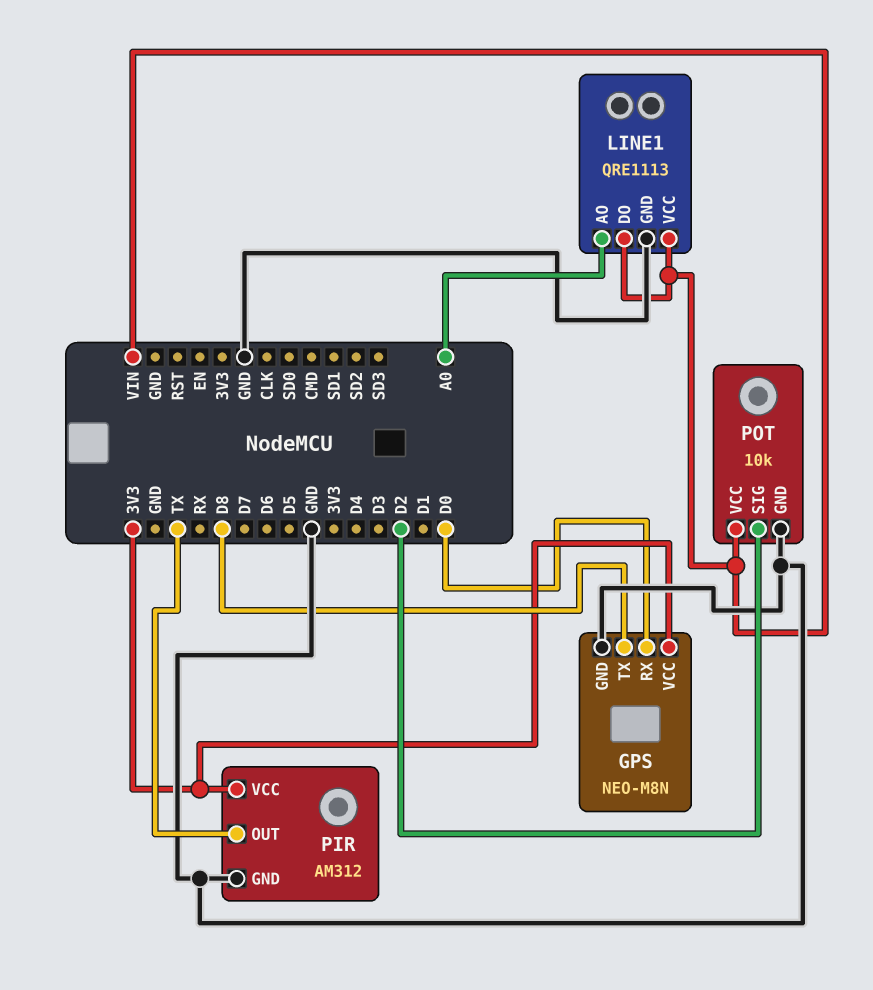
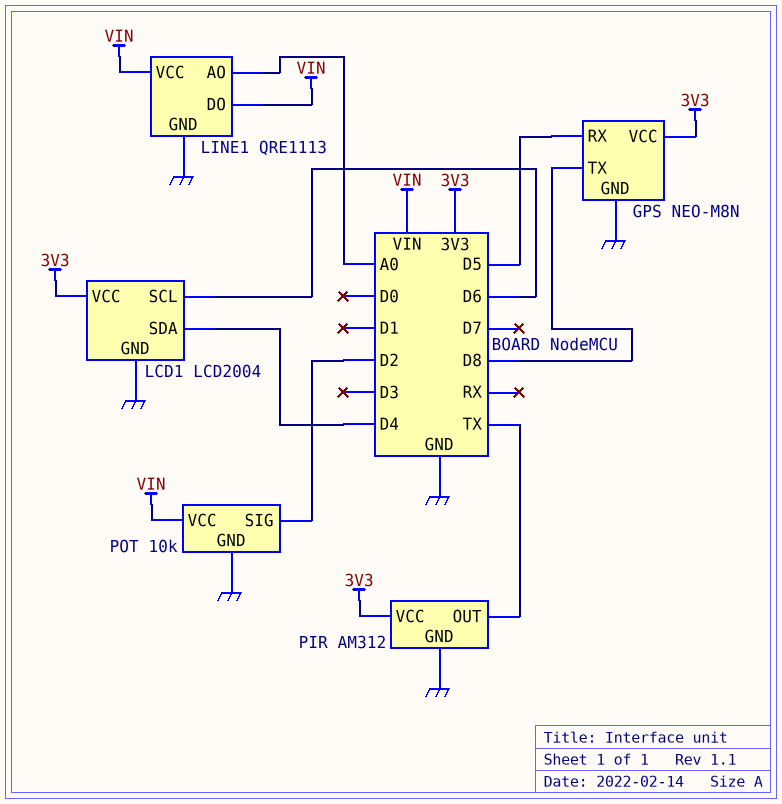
GPS pin RX: D0 -> D5
LCD1: none -> LCD2004
LCD1 pin GND: none -> GND
LCD1 pin SCL: none -> D6
LCD1 pin SDA: none -> D4
LCD1 pin VCC: none -> 3V3

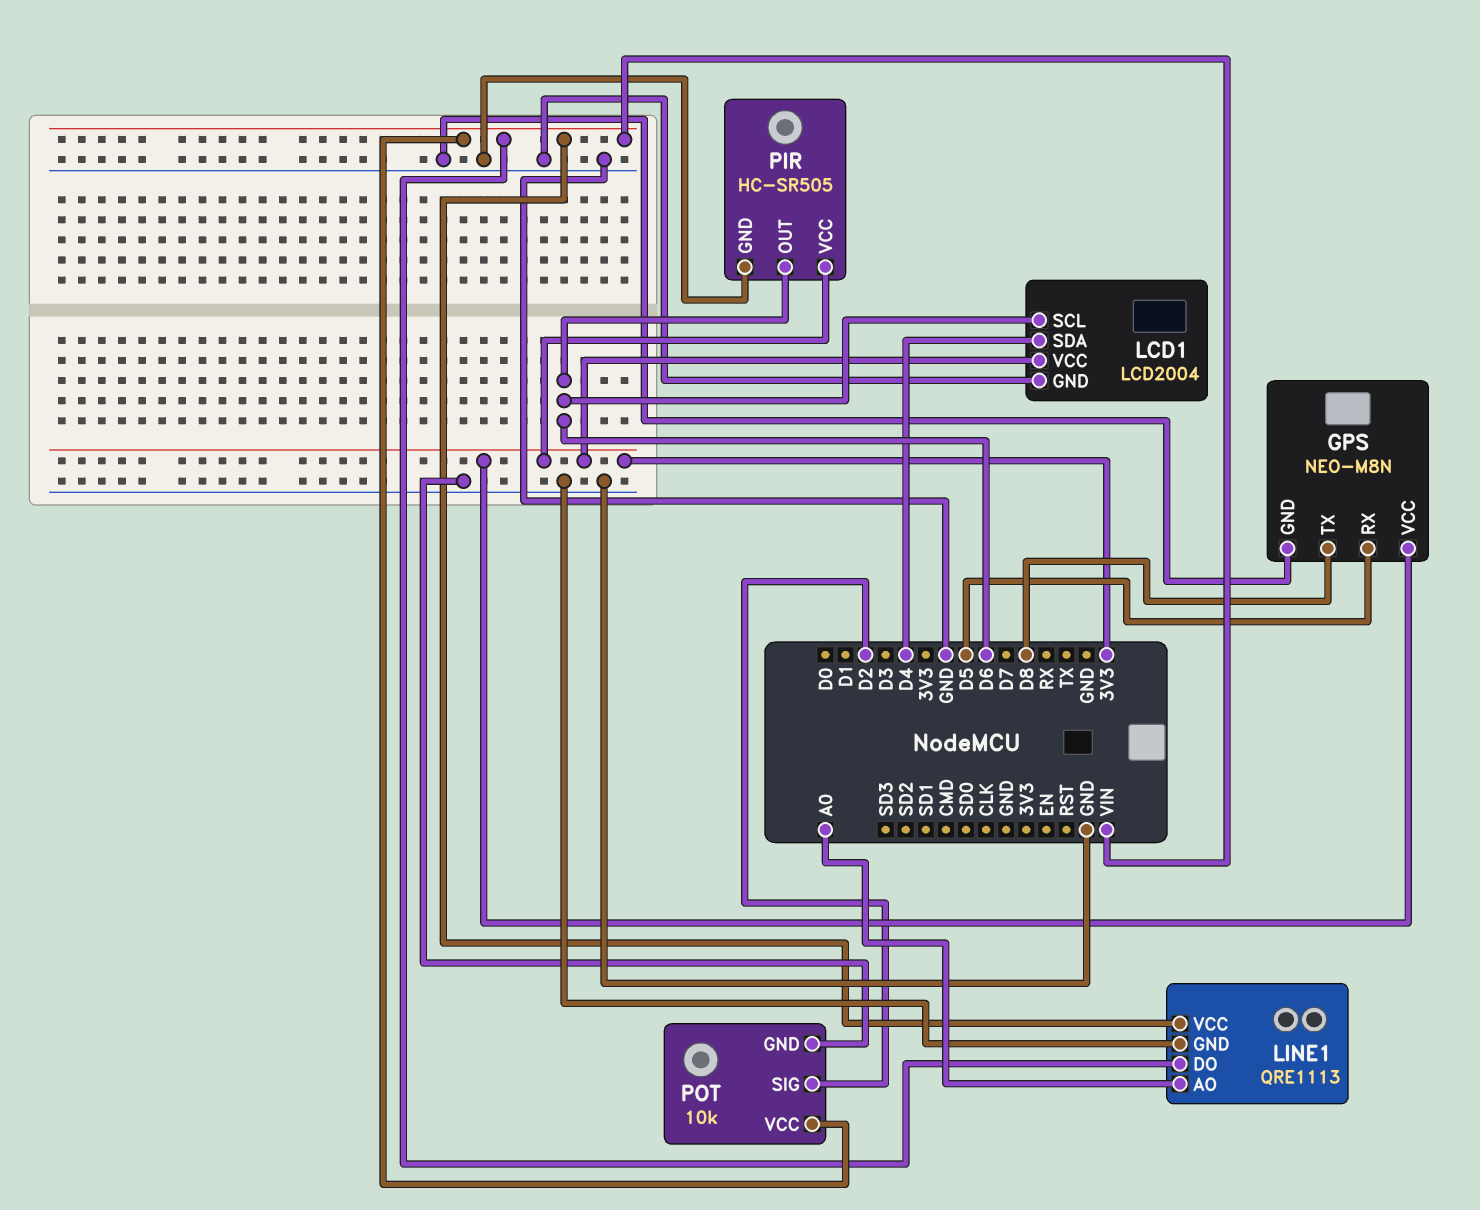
PIR: AM312 -> HC-SR505
PIR pin OUT: TX -> D6

